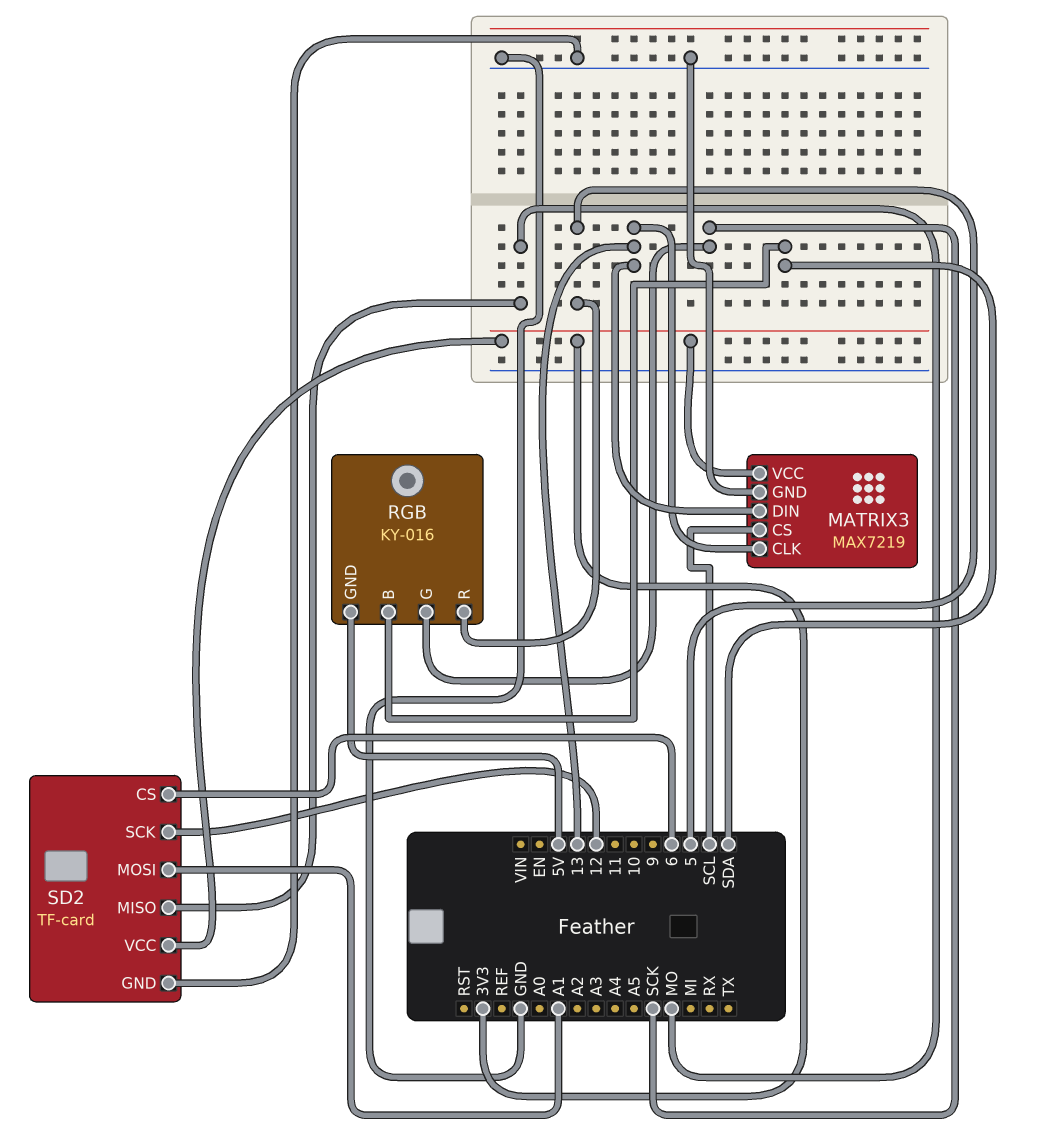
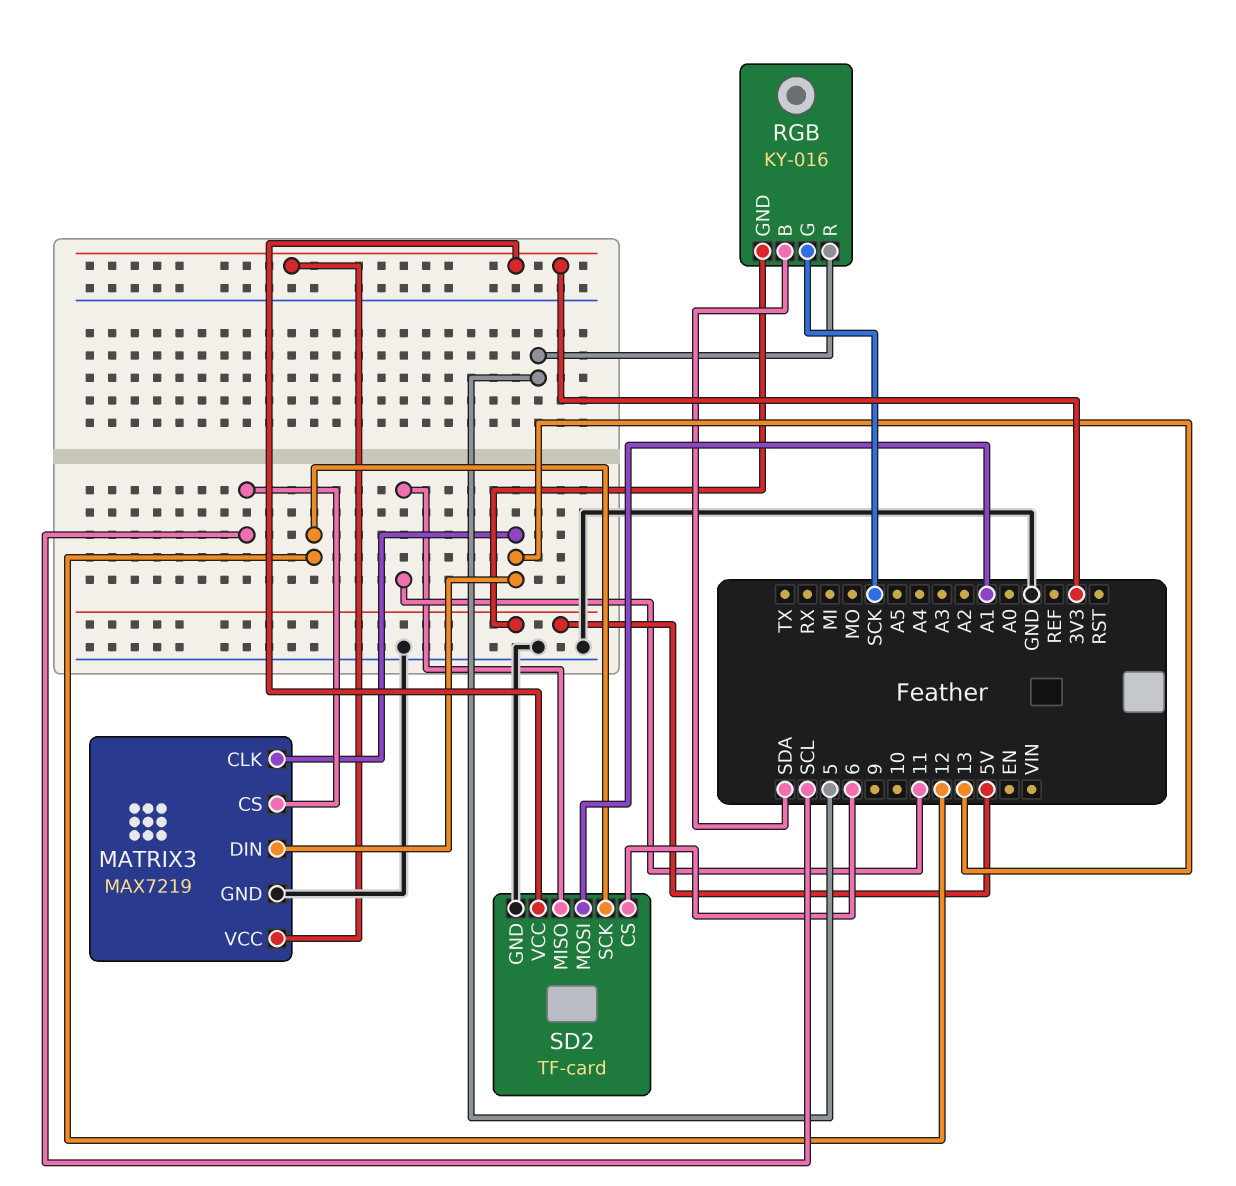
SD2 pin MISO: MO -> 11

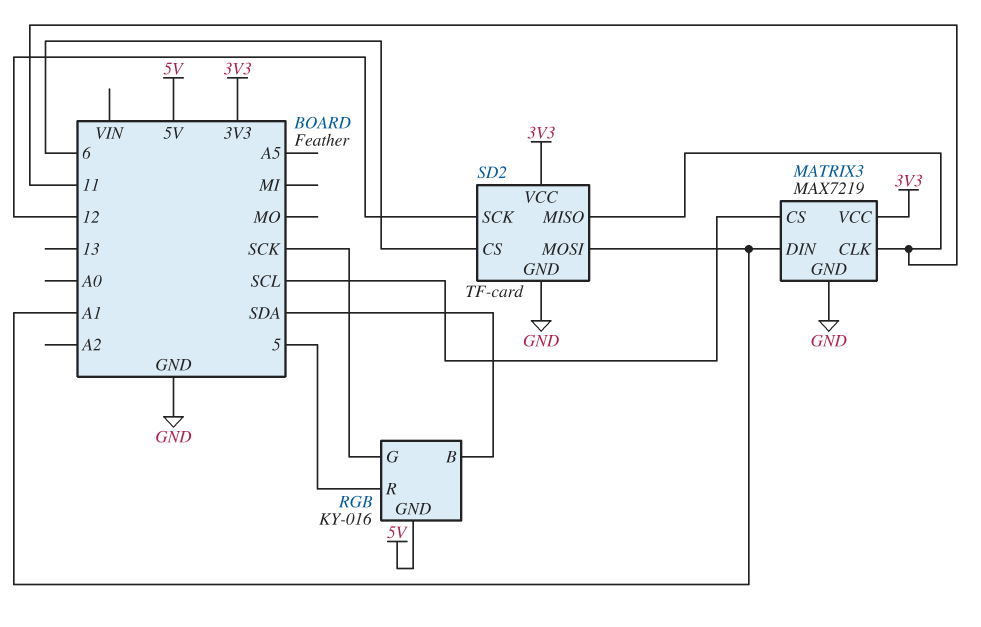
MATRIX3 pin CLK: 13 -> 11
MATRIX3 pin DIN: 13 -> A1

